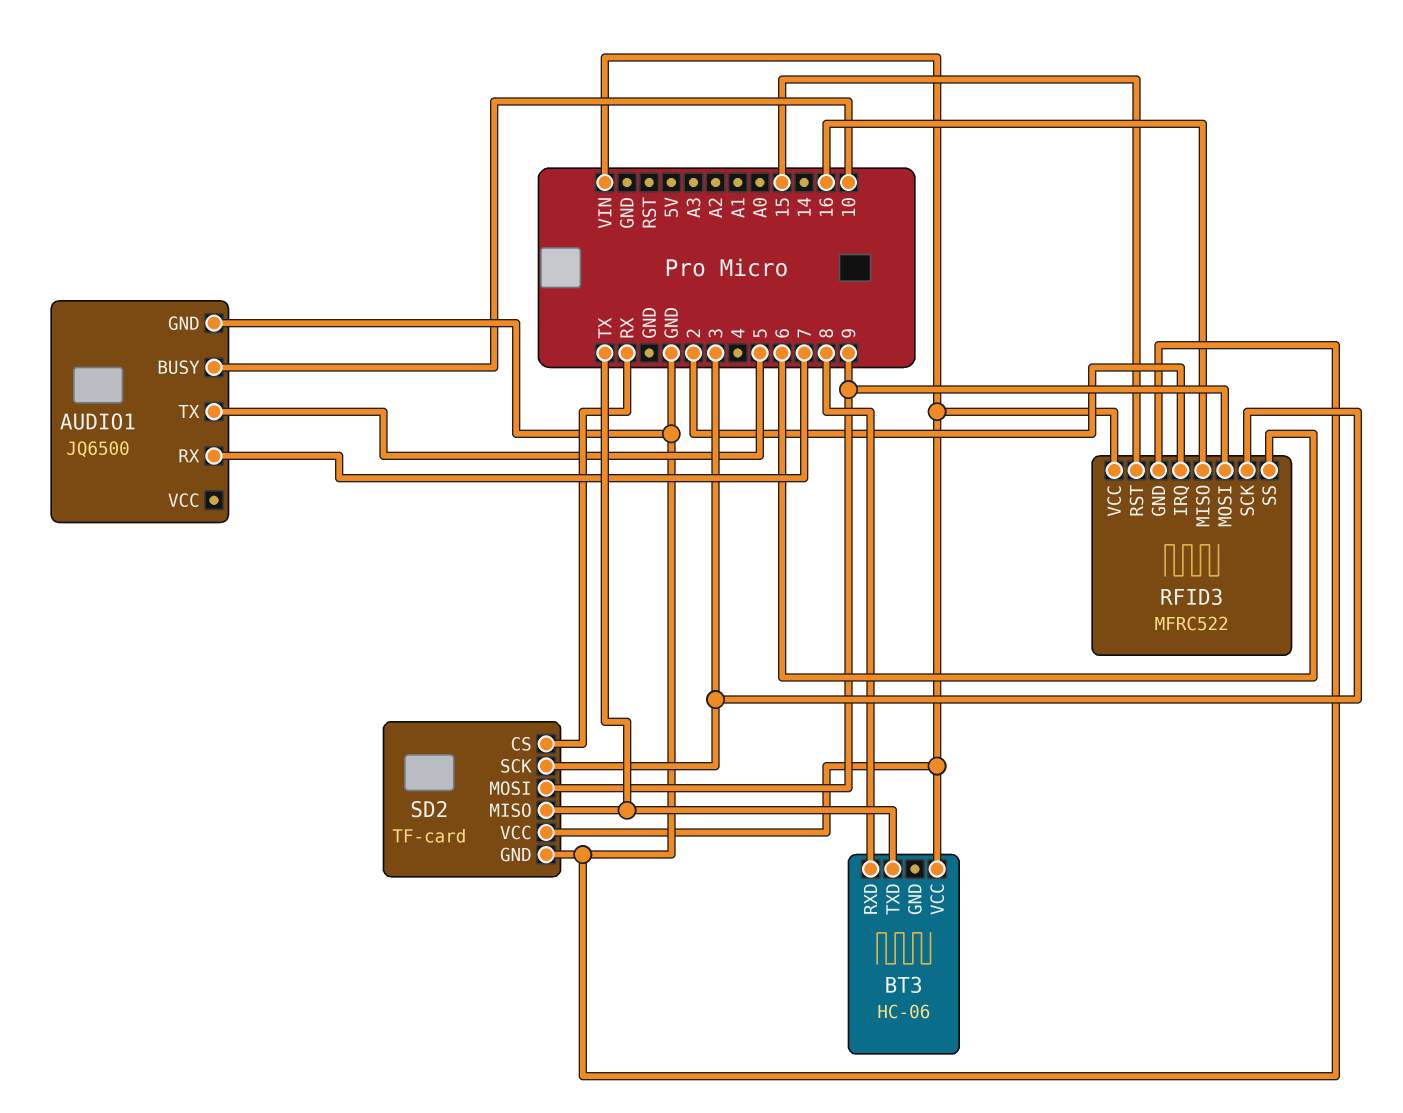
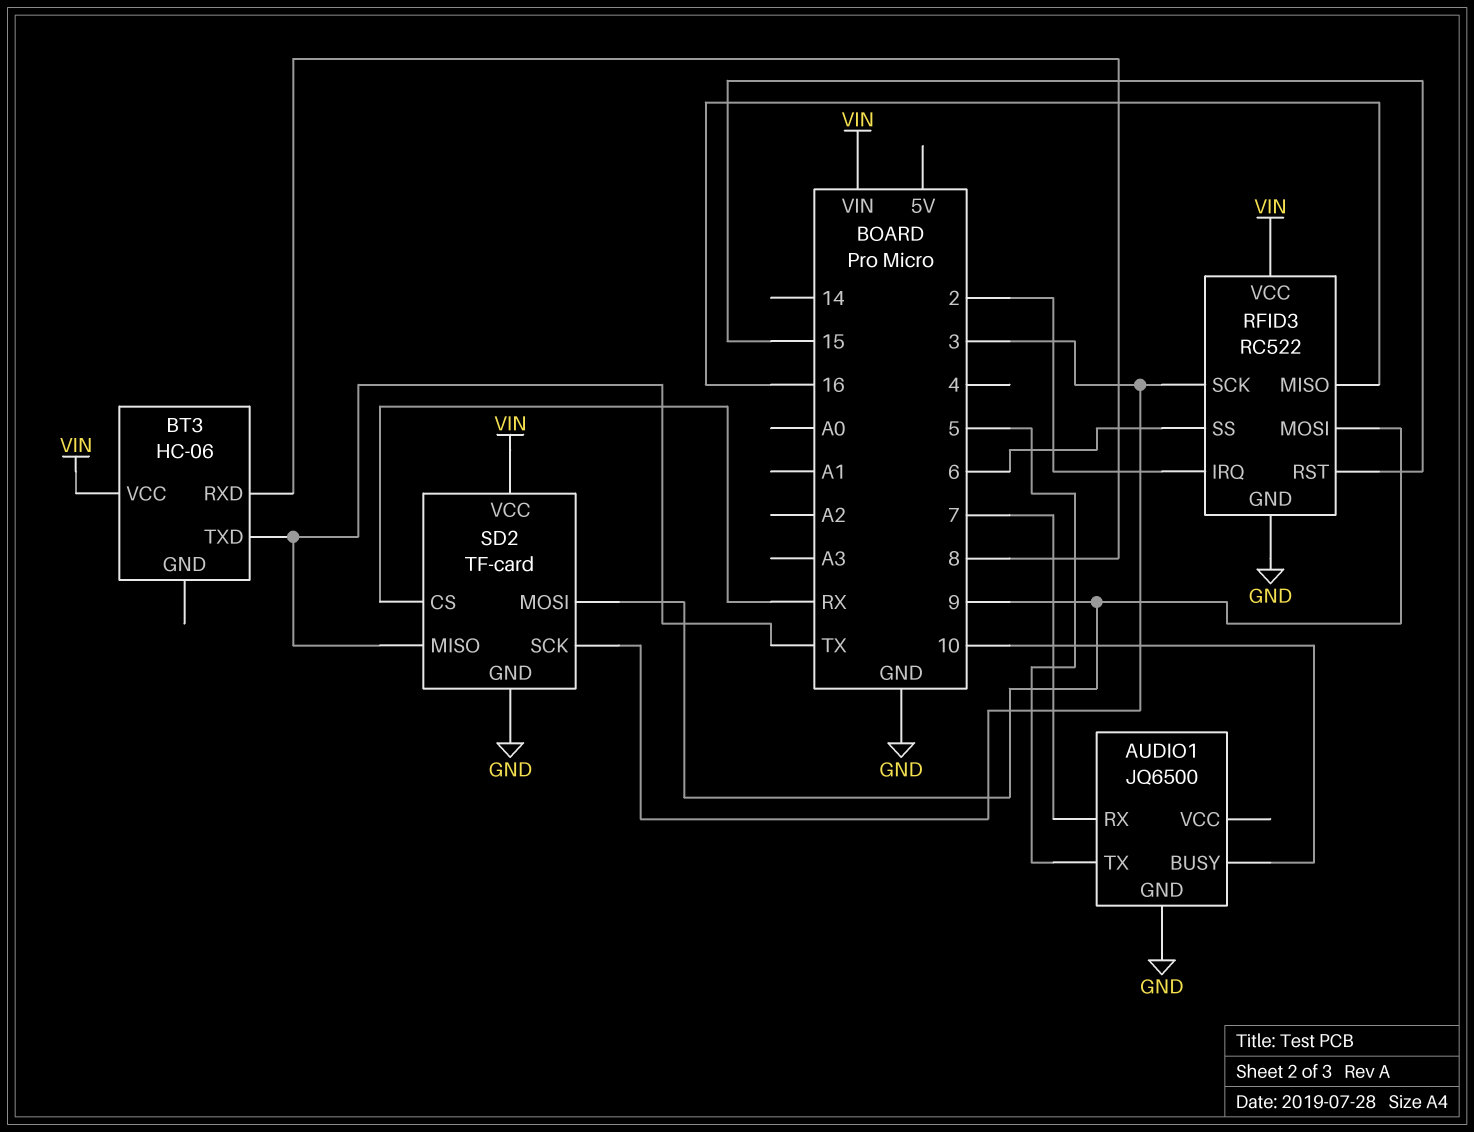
RFID3: MFRC522 -> RC522

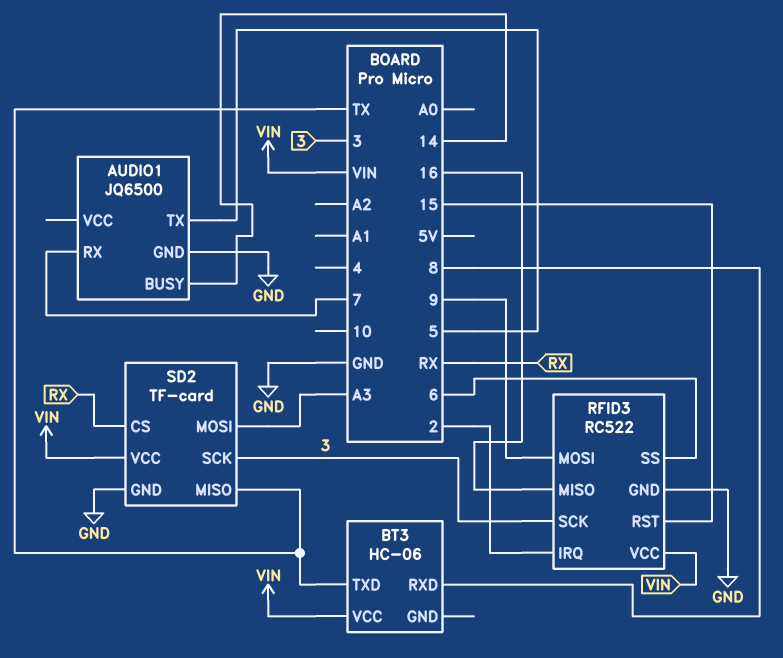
AUDIO1 pin BUSY: 10 -> 14
SD2 pin MOSI: 9 -> A3

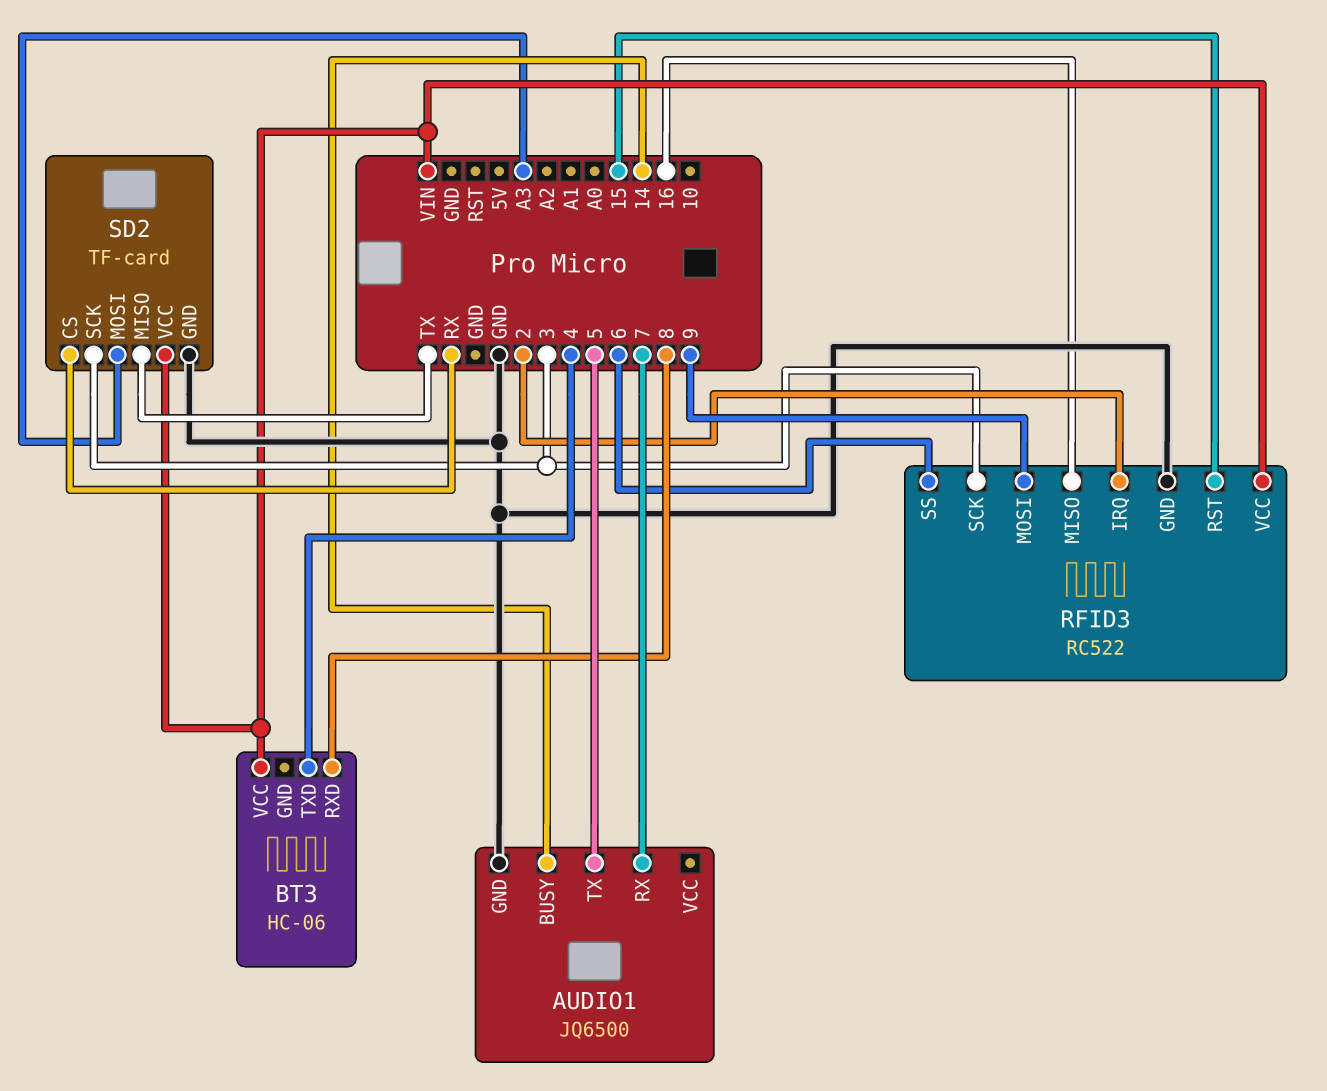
BT3 pin TXD: TX -> 4

